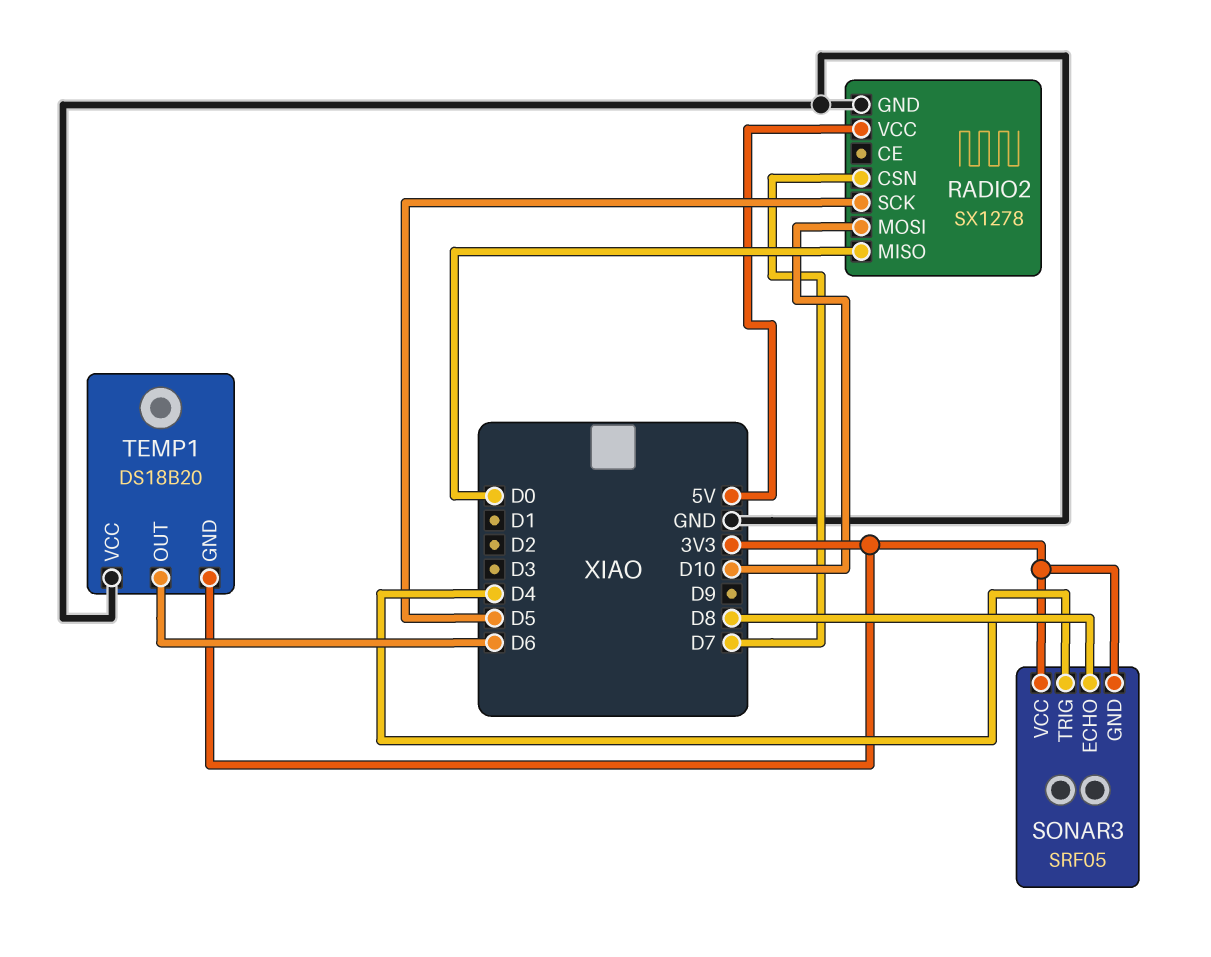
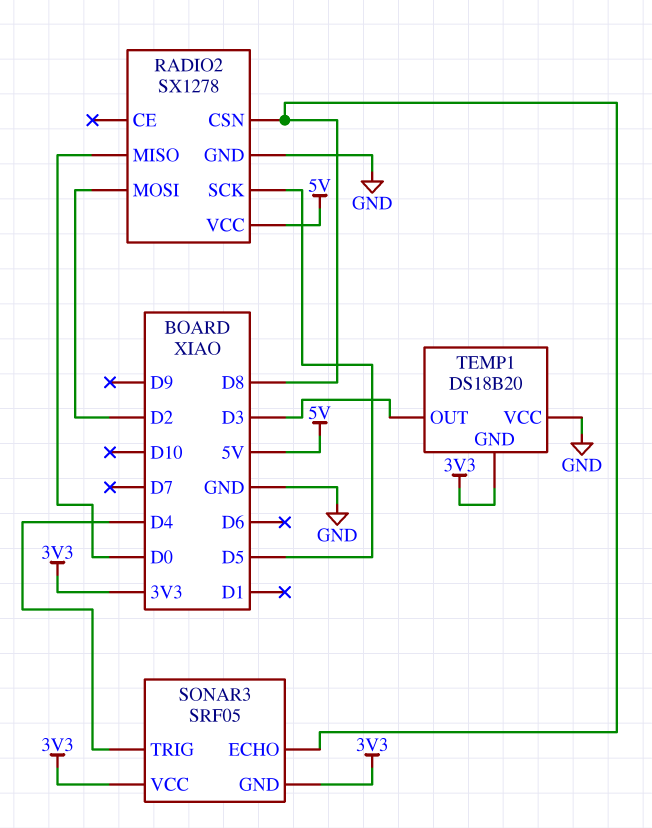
RADIO2 pin CSN: D7 -> D8
RADIO2 pin MOSI: D10 -> D2
TEMP1 pin OUT: D6 -> D3

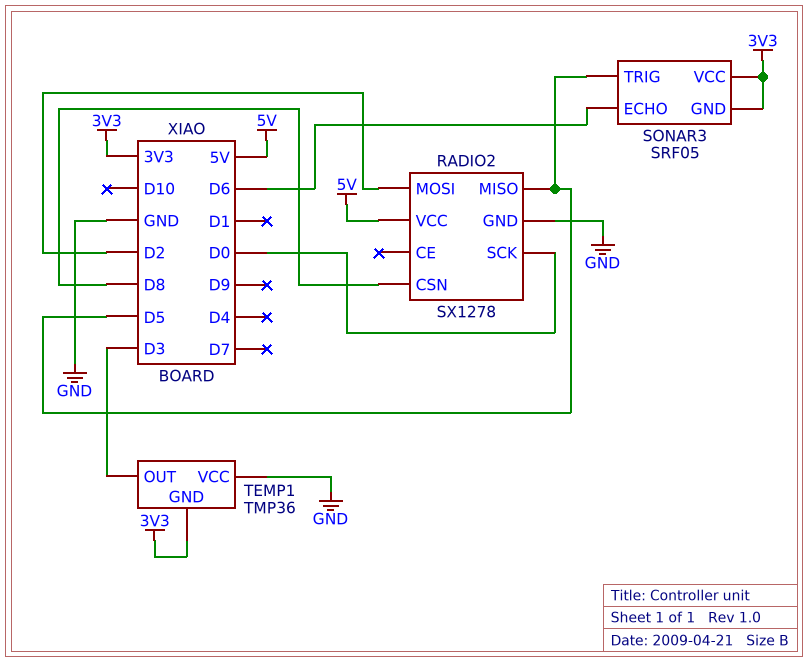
RADIO2 pin MISO: D0 -> D5
RADIO2 pin SCK: D5 -> D0
SONAR3 pin ECHO: D8 -> D6
SONAR3 pin TRIG: D4 -> D5
TEMP1: DS18B20 -> TMP36

